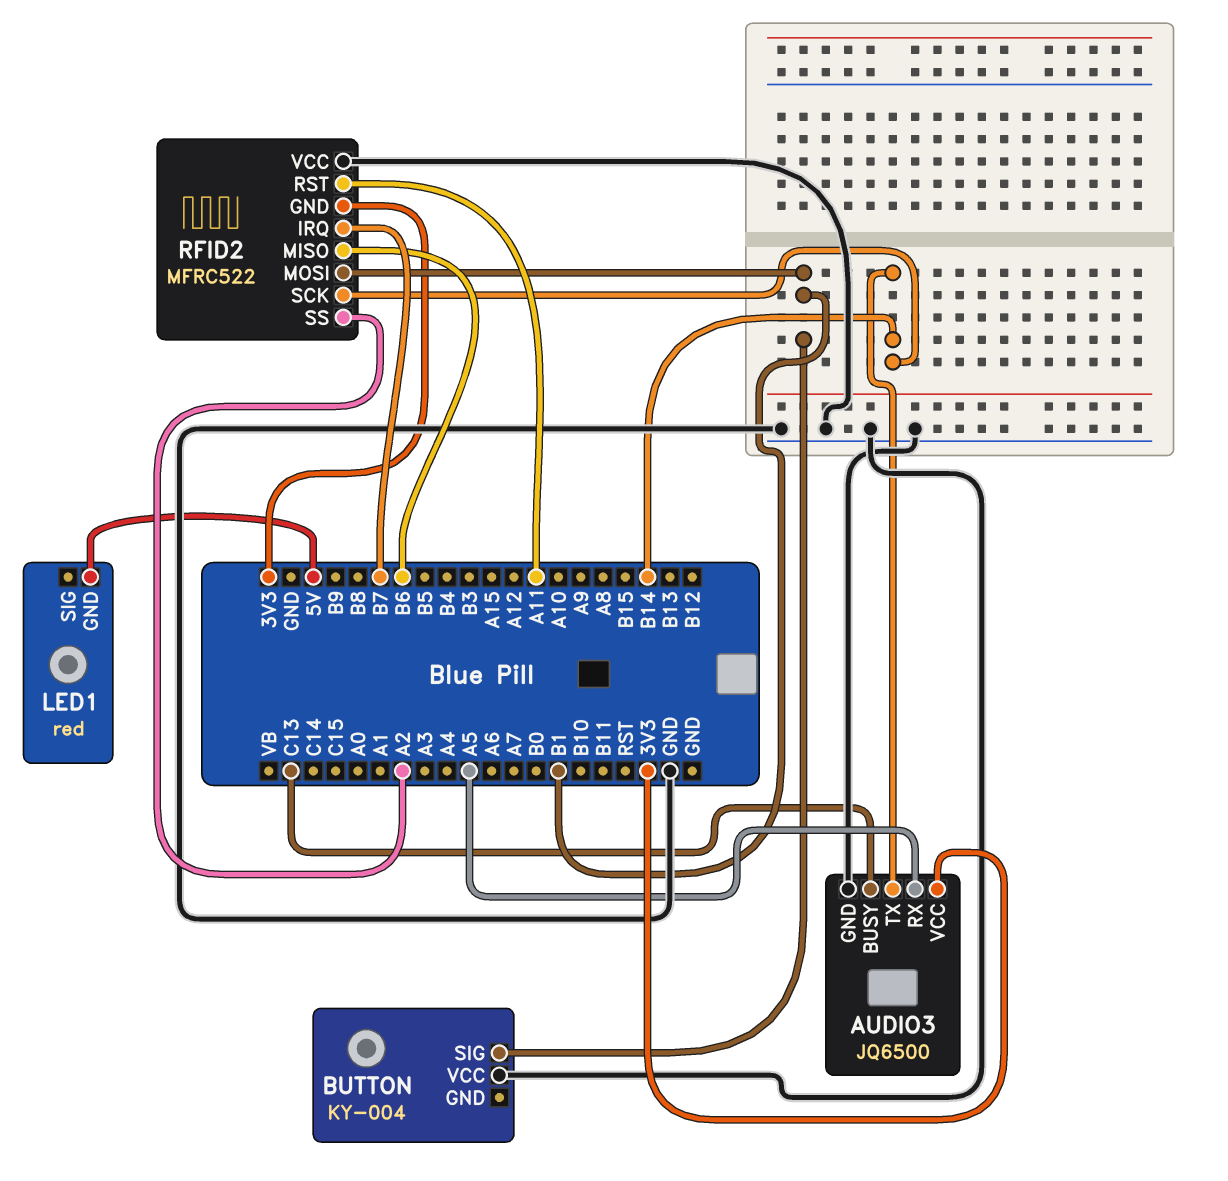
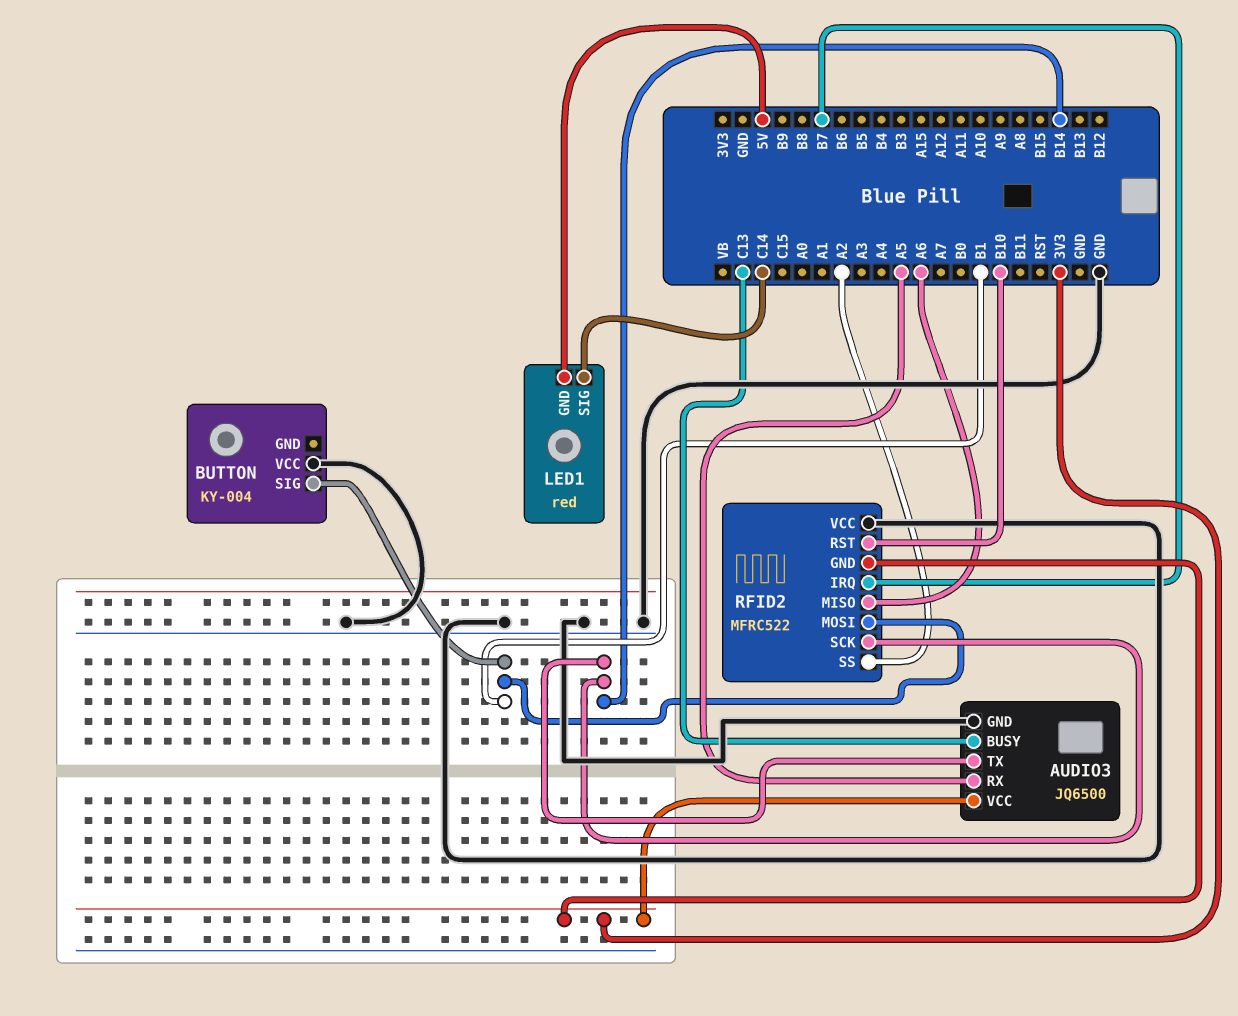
LED1 pin SIG: none -> C14
RFID2 pin MISO: B6 -> A6
RFID2 pin RST: A11 -> B10

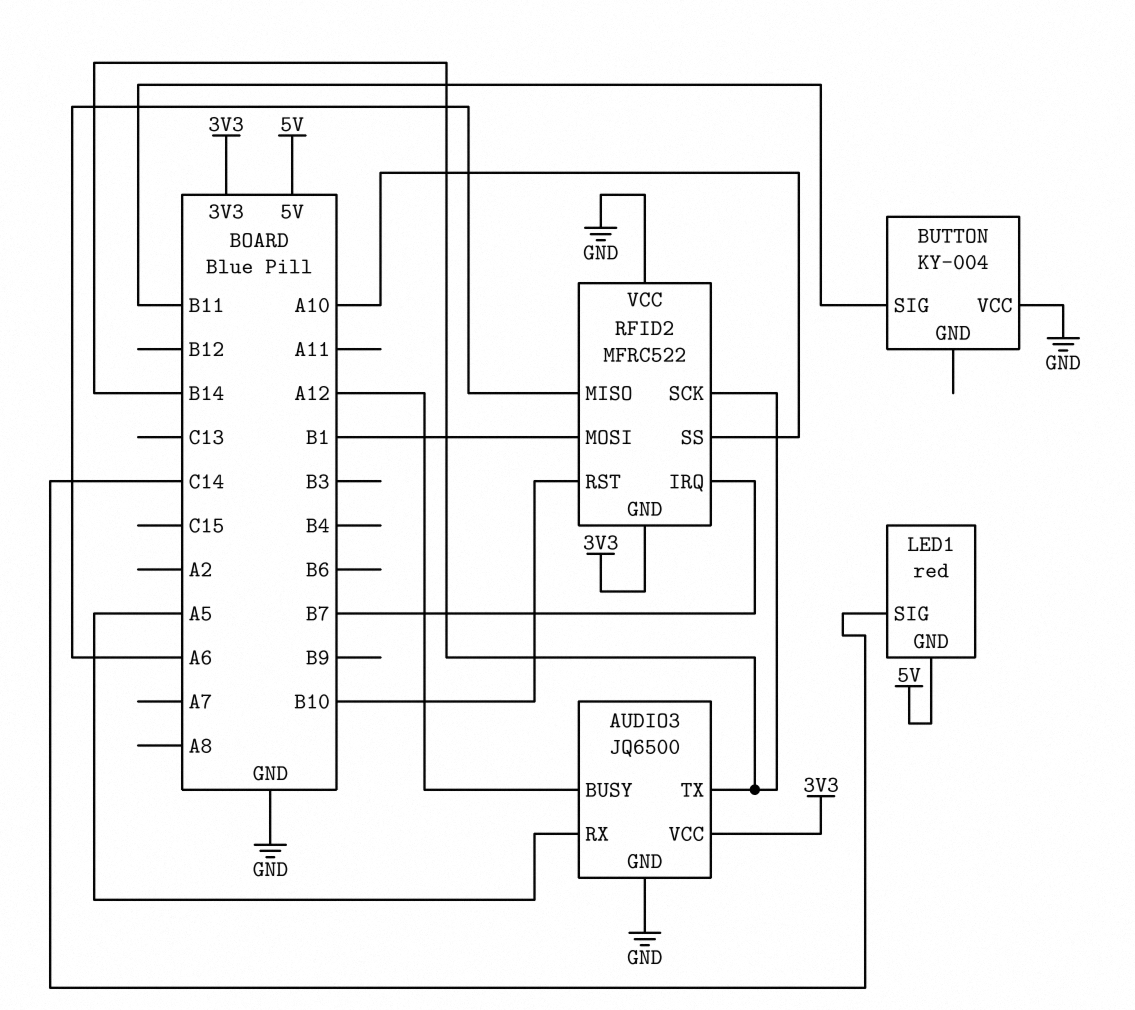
AUDIO3 pin BUSY: C13 -> A12
BUTTON pin SIG: B1 -> B11
RFID2 pin SS: A2 -> A10

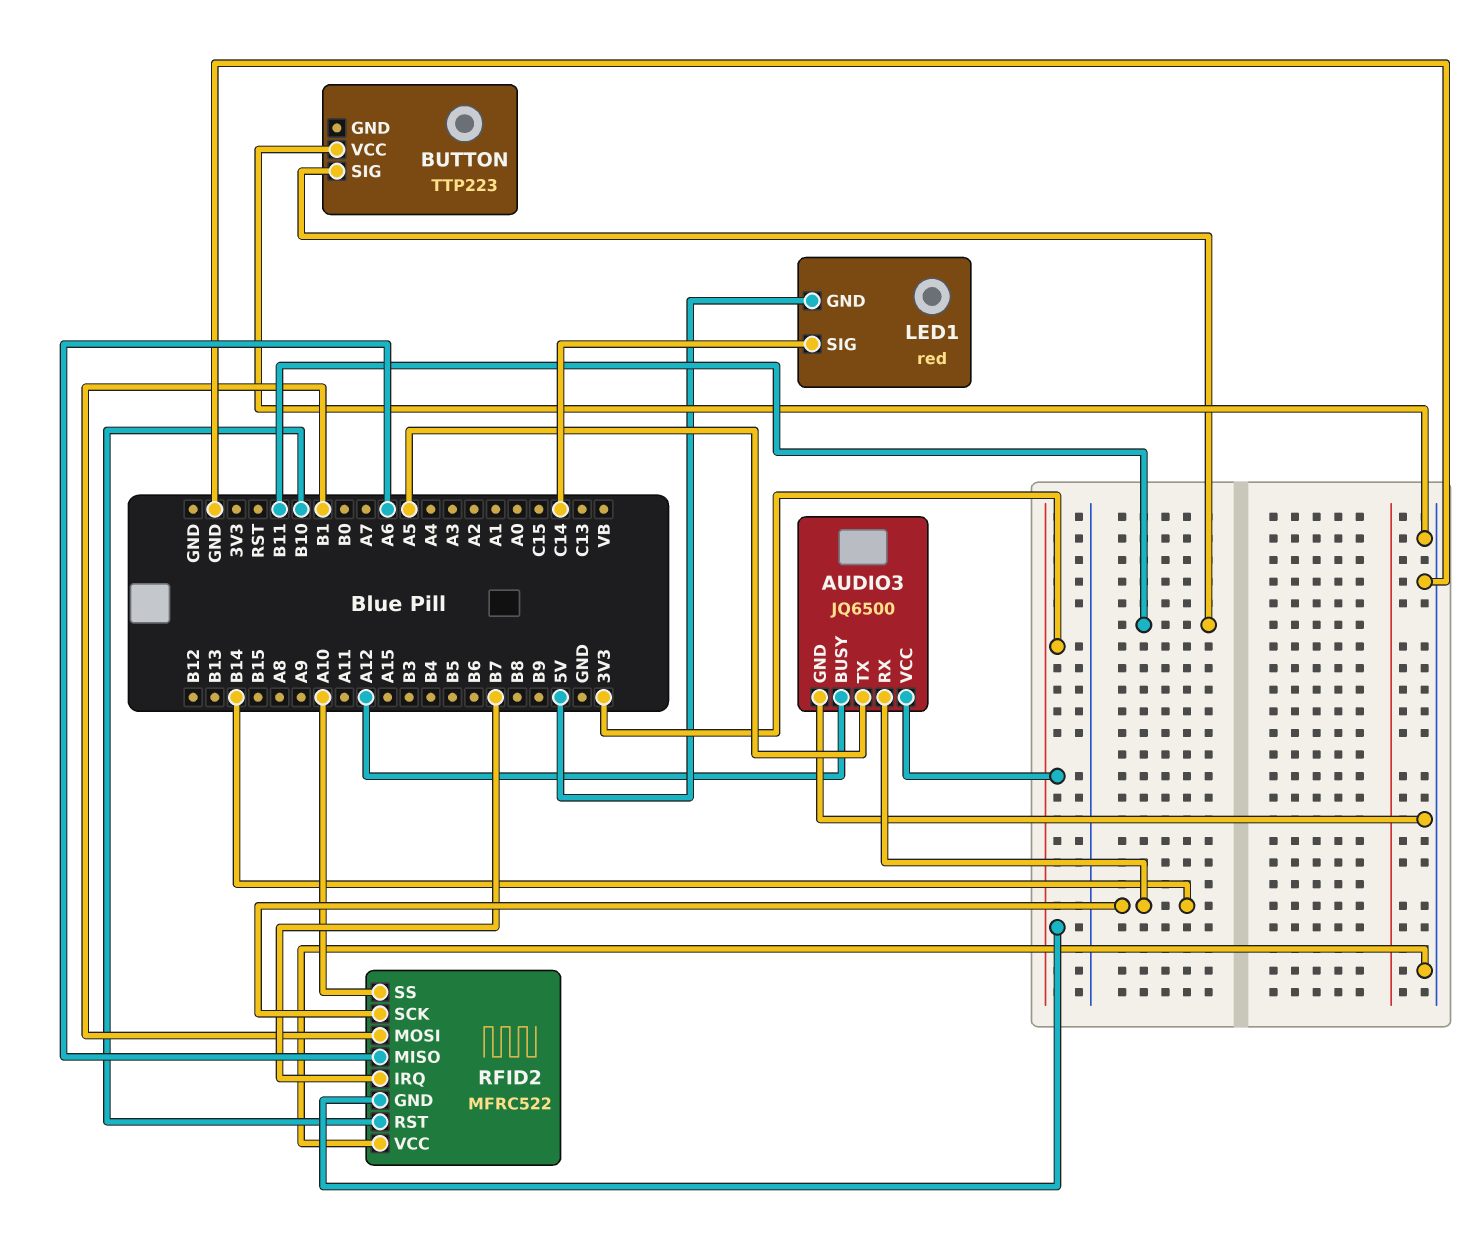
AUDIO3 pin RX: A5 -> B14
AUDIO3 pin TX: B14 -> A5
BUTTON: KY-004 -> TTP223

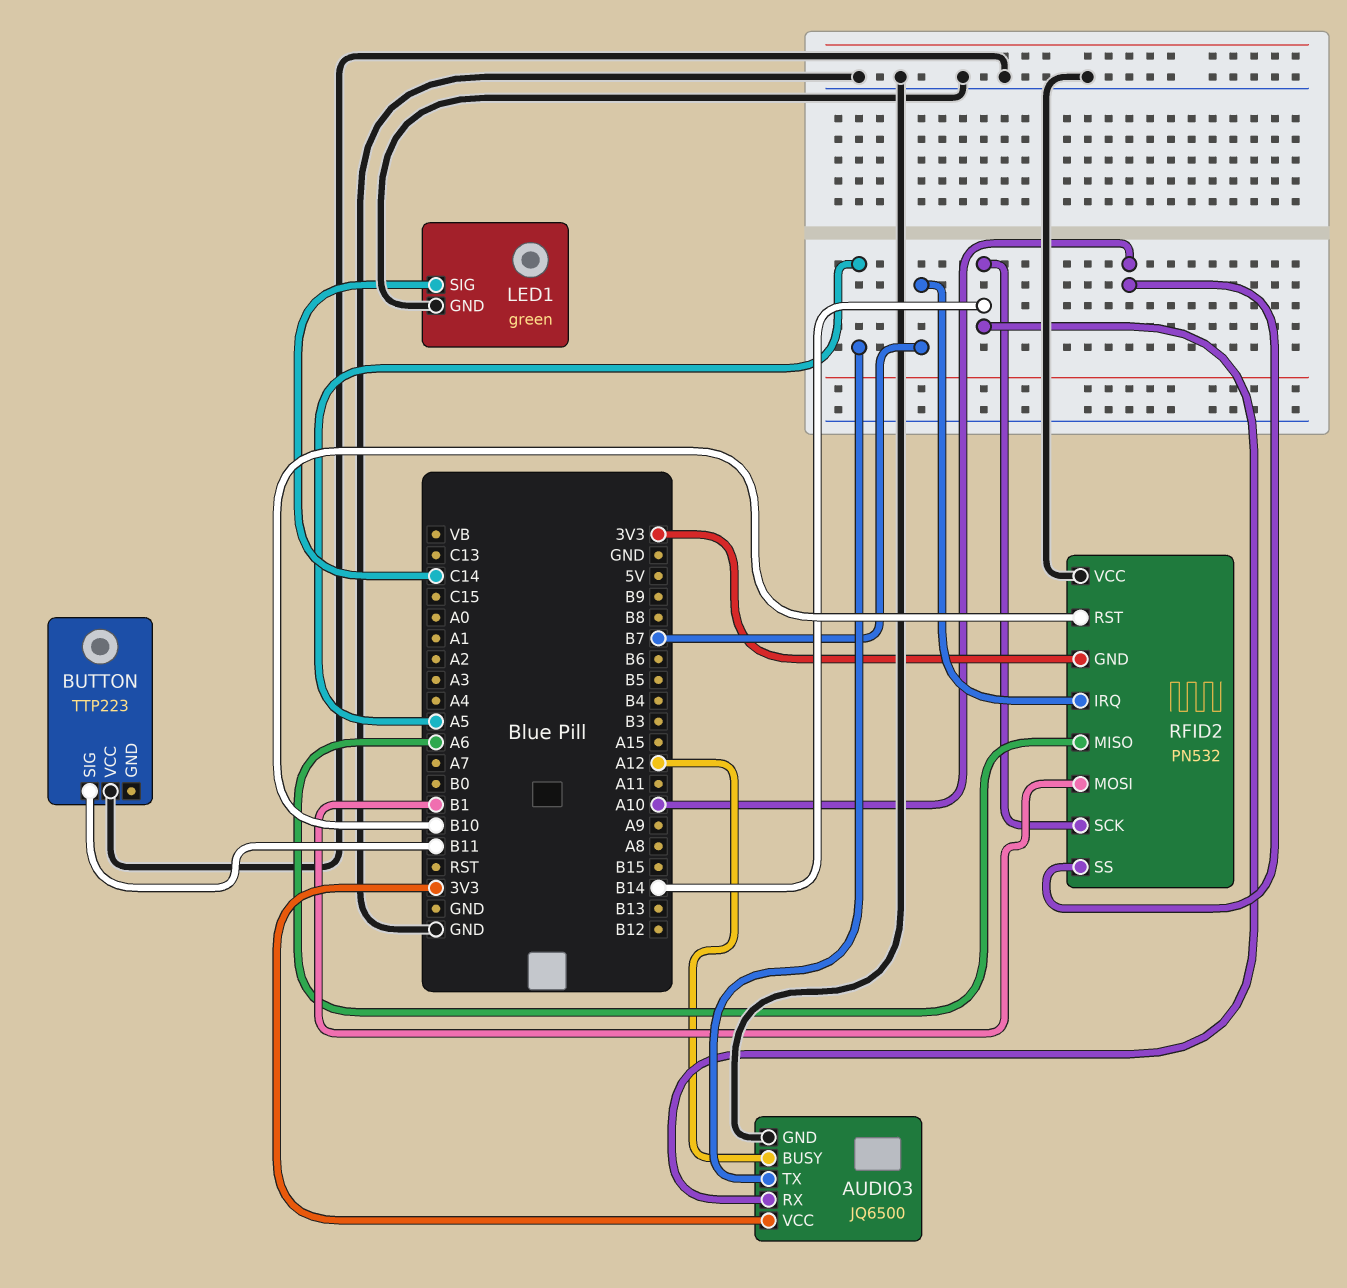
LED1: red -> green
LED1 pin GND: 5V -> GND
RFID2: MFRC522 -> PN532

